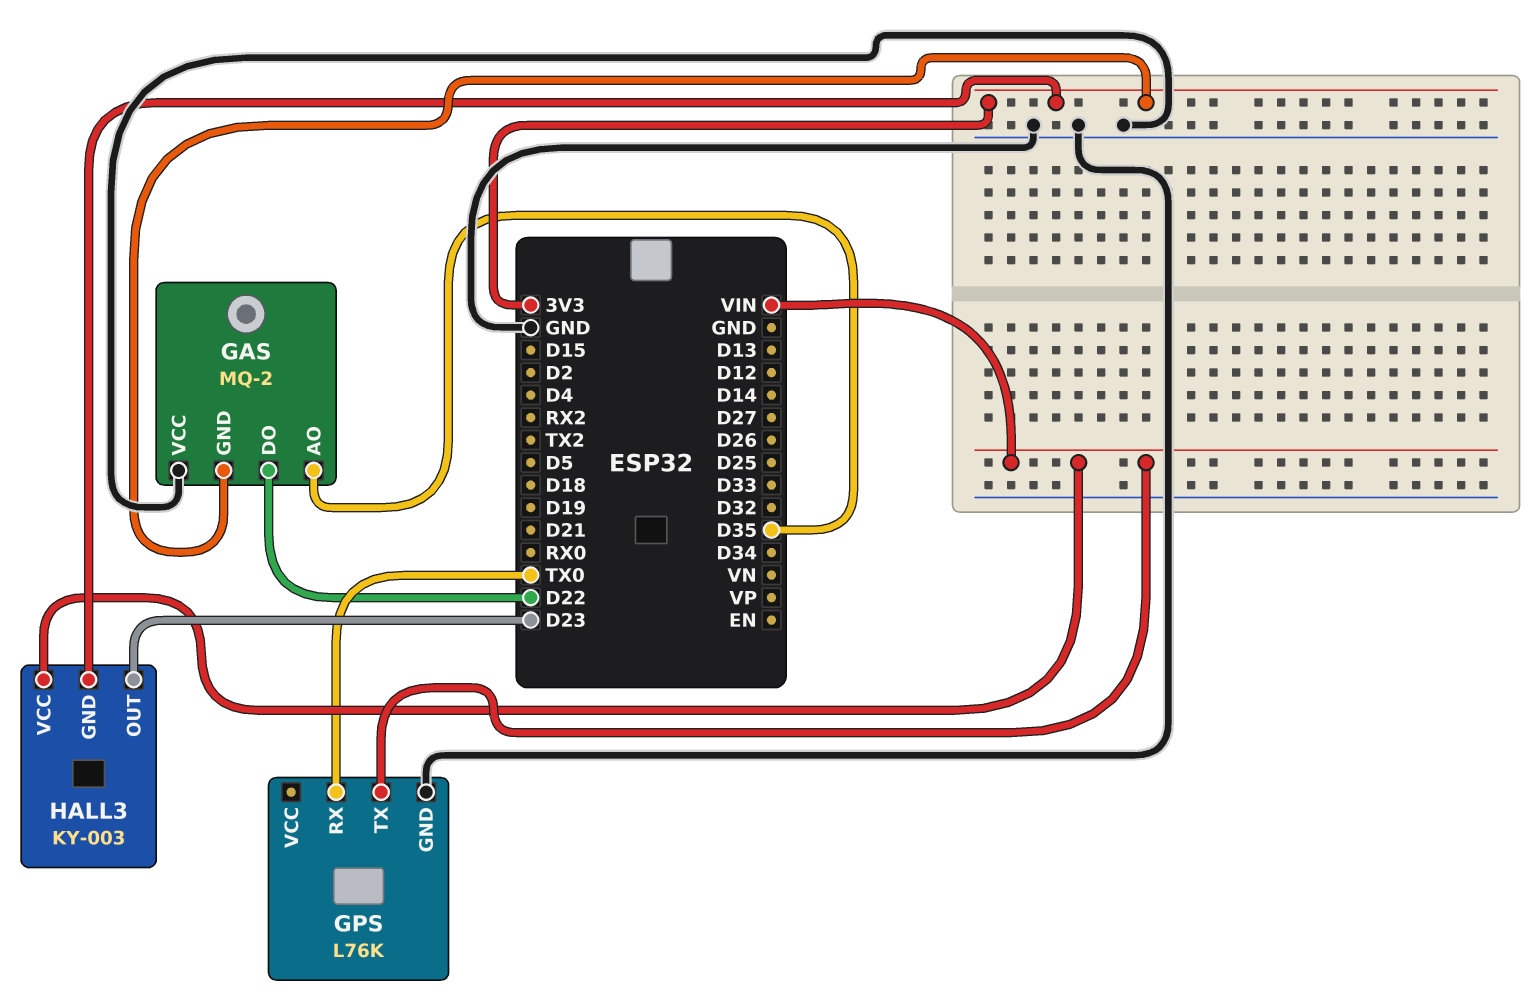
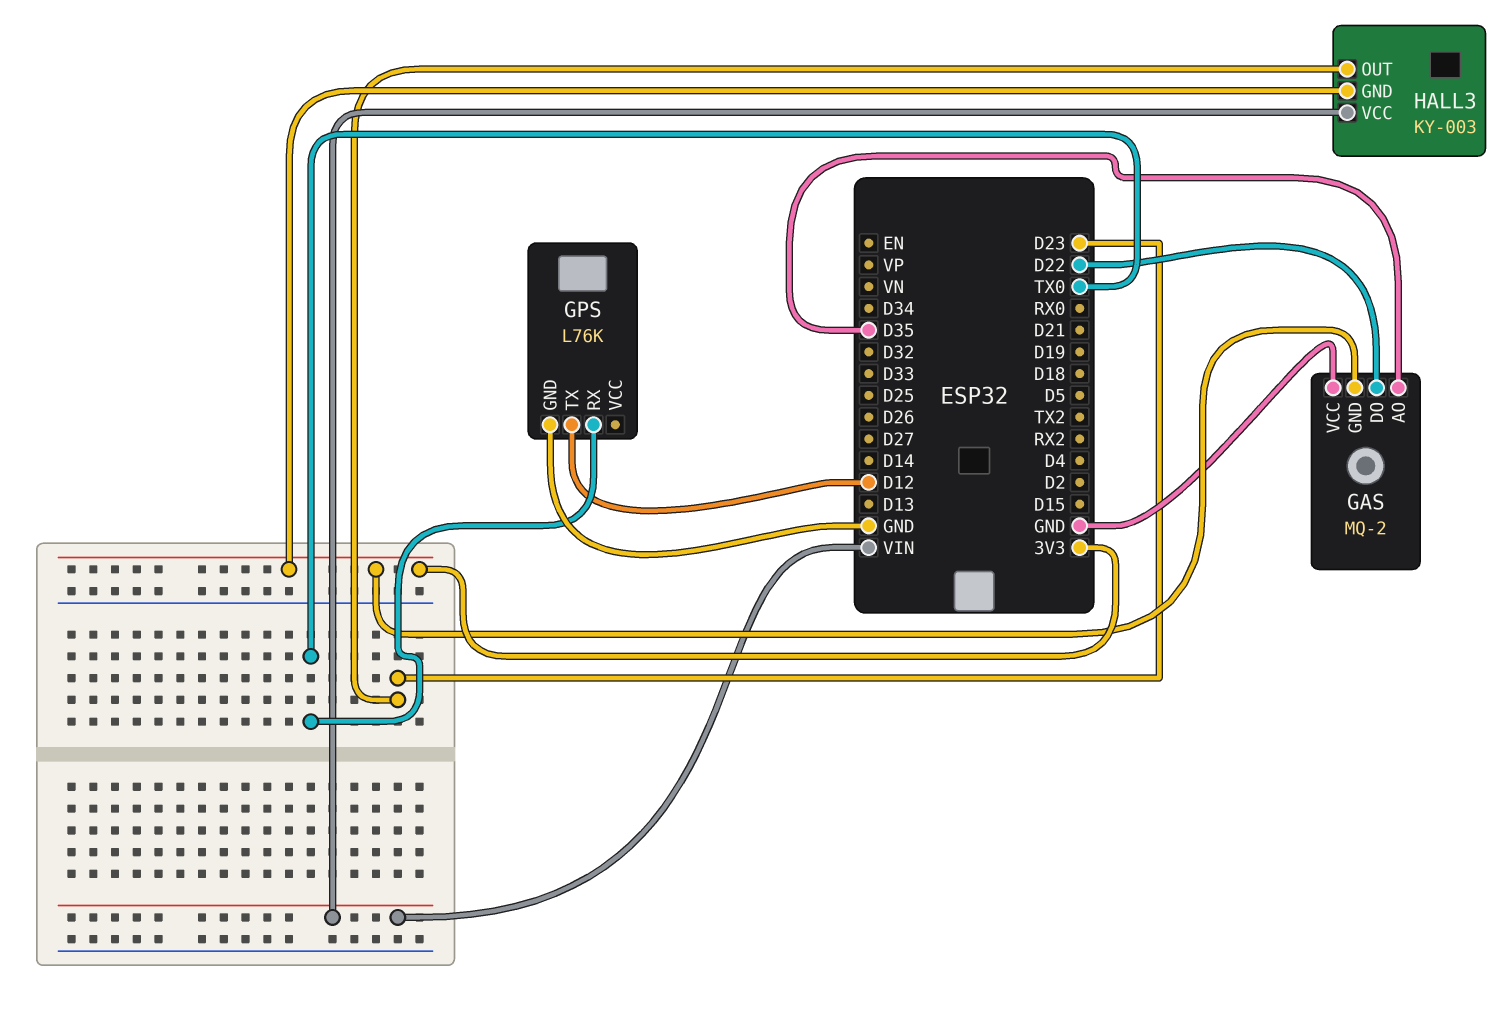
GPS pin TX: VIN -> D12

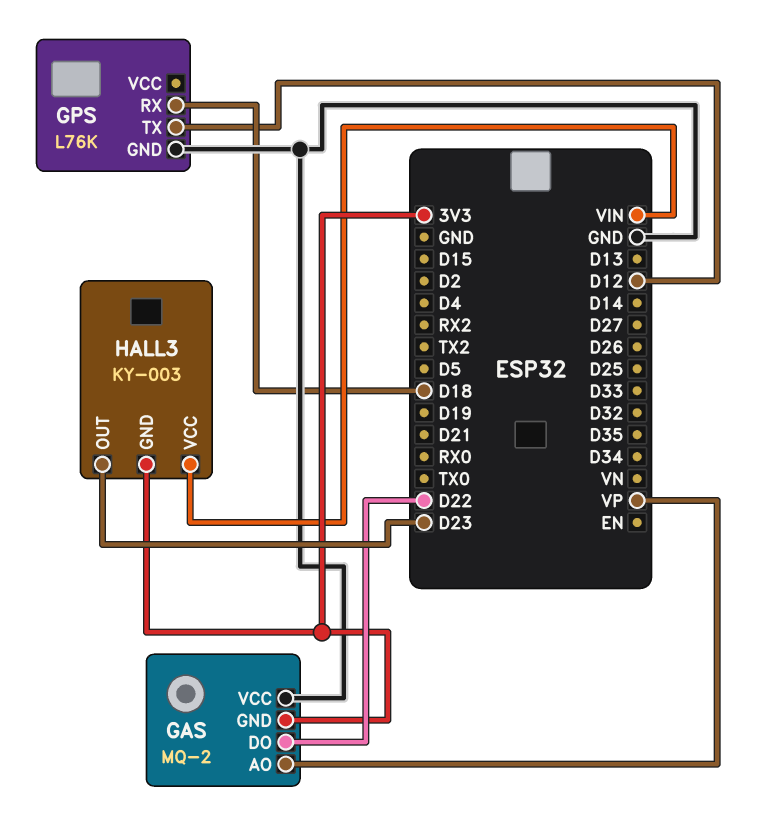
GAS pin AO: D35 -> VP
GPS pin RX: TX0 -> D18

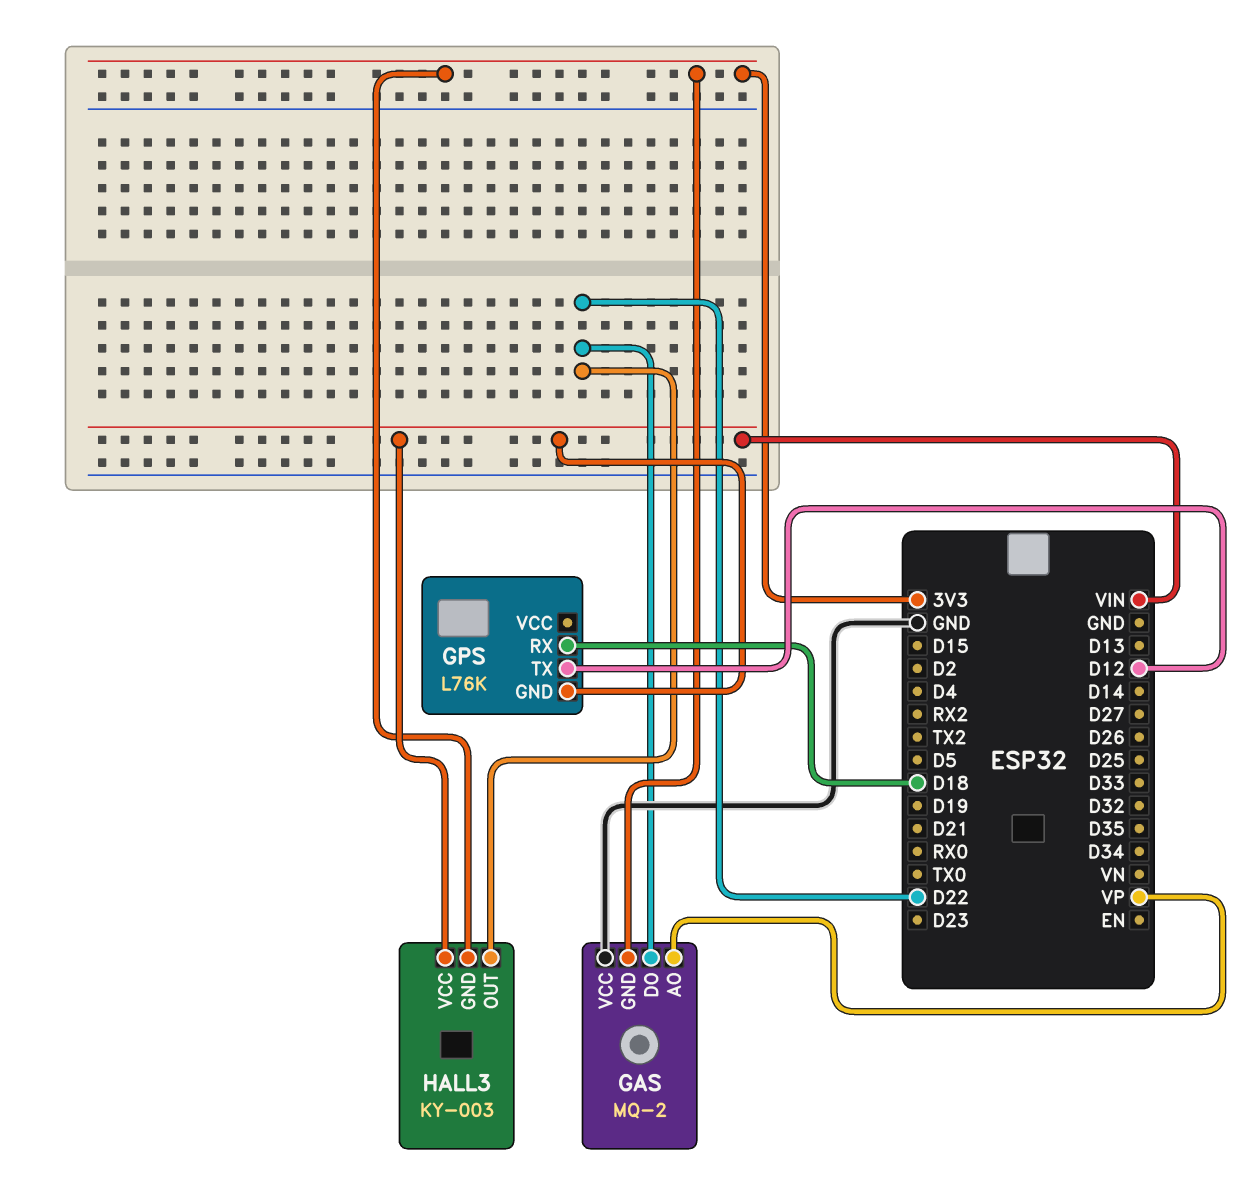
GPS pin GND: GND -> VIN
HALL3 pin OUT: D23 -> D22

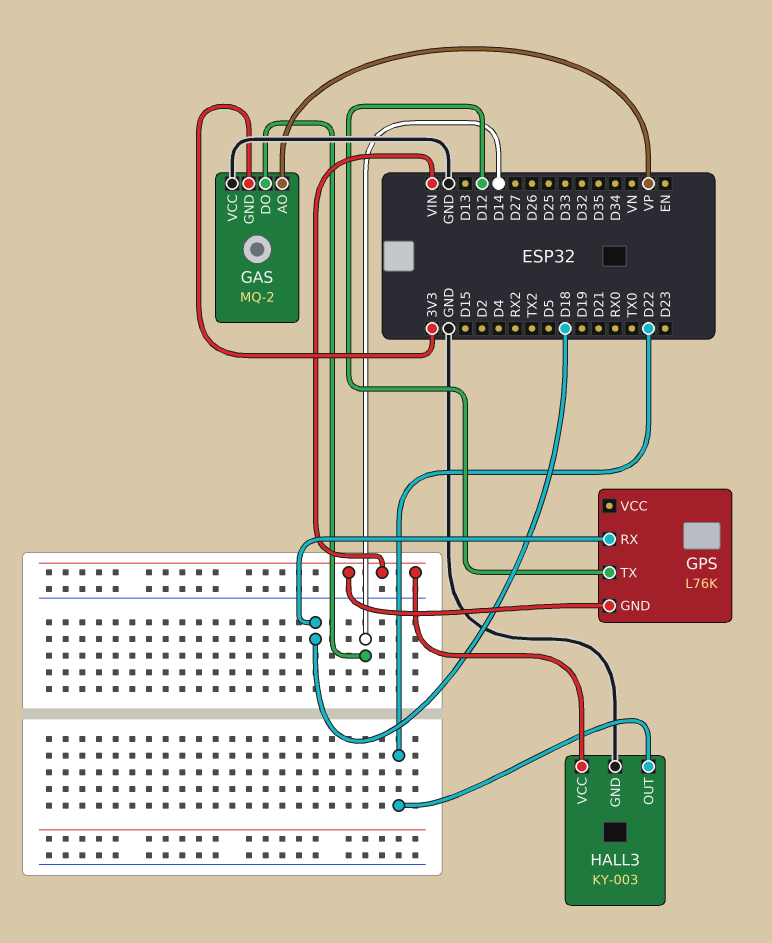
GAS pin DO: D22 -> D14
HALL3 pin GND: 3V3 -> GND

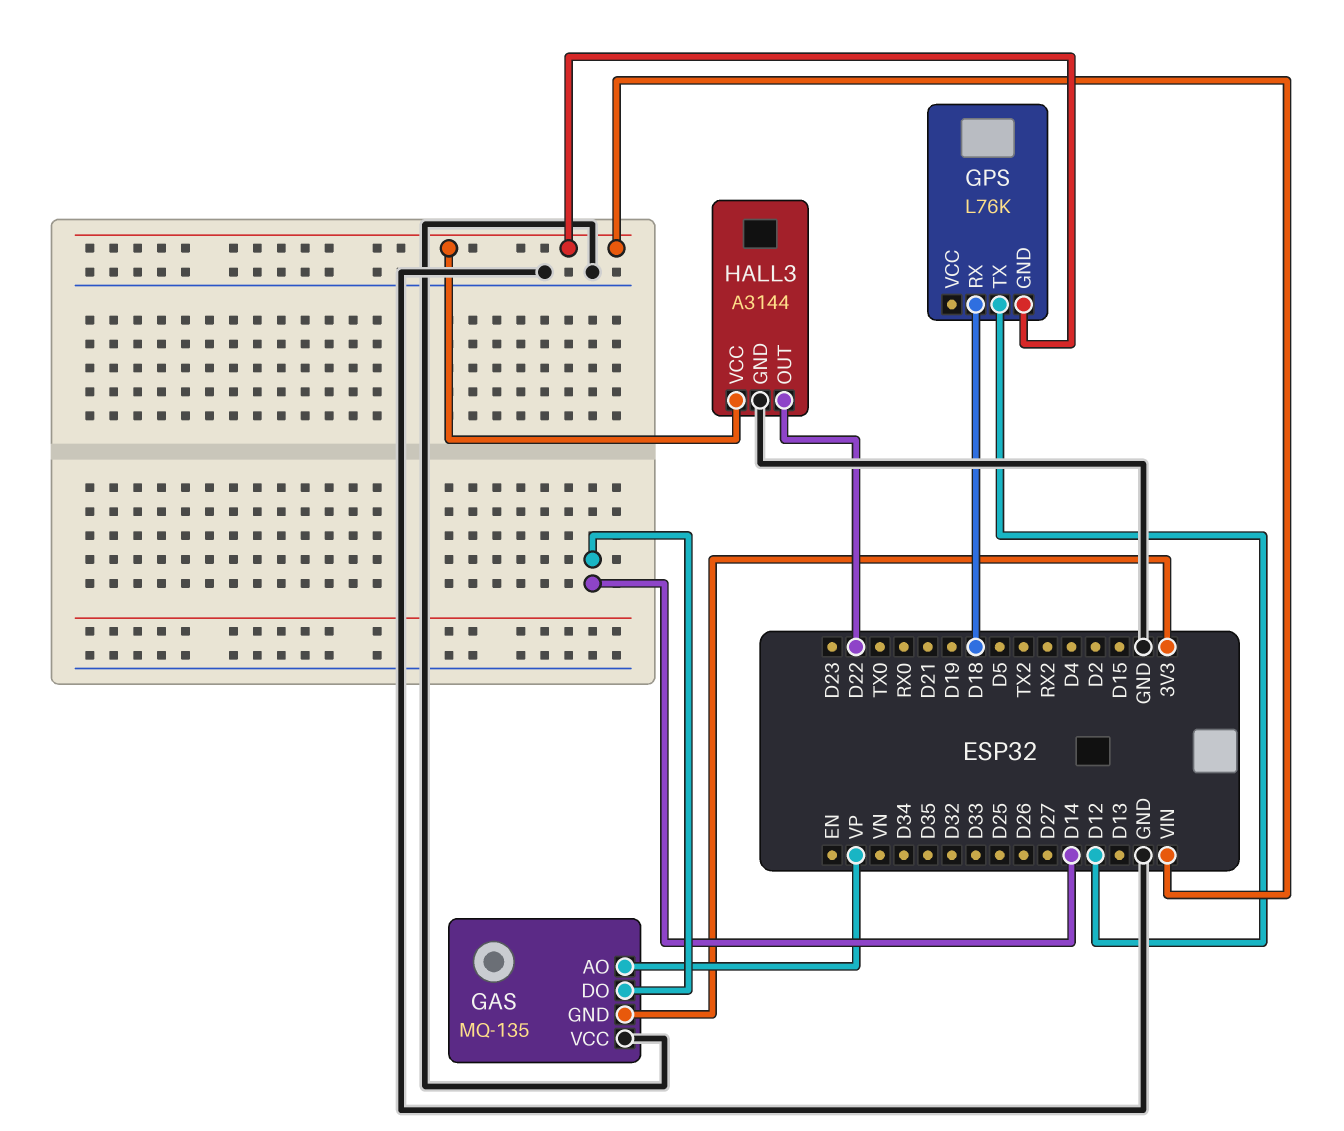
GAS: MQ-2 -> MQ-135
HALL3: KY-003 -> A3144

